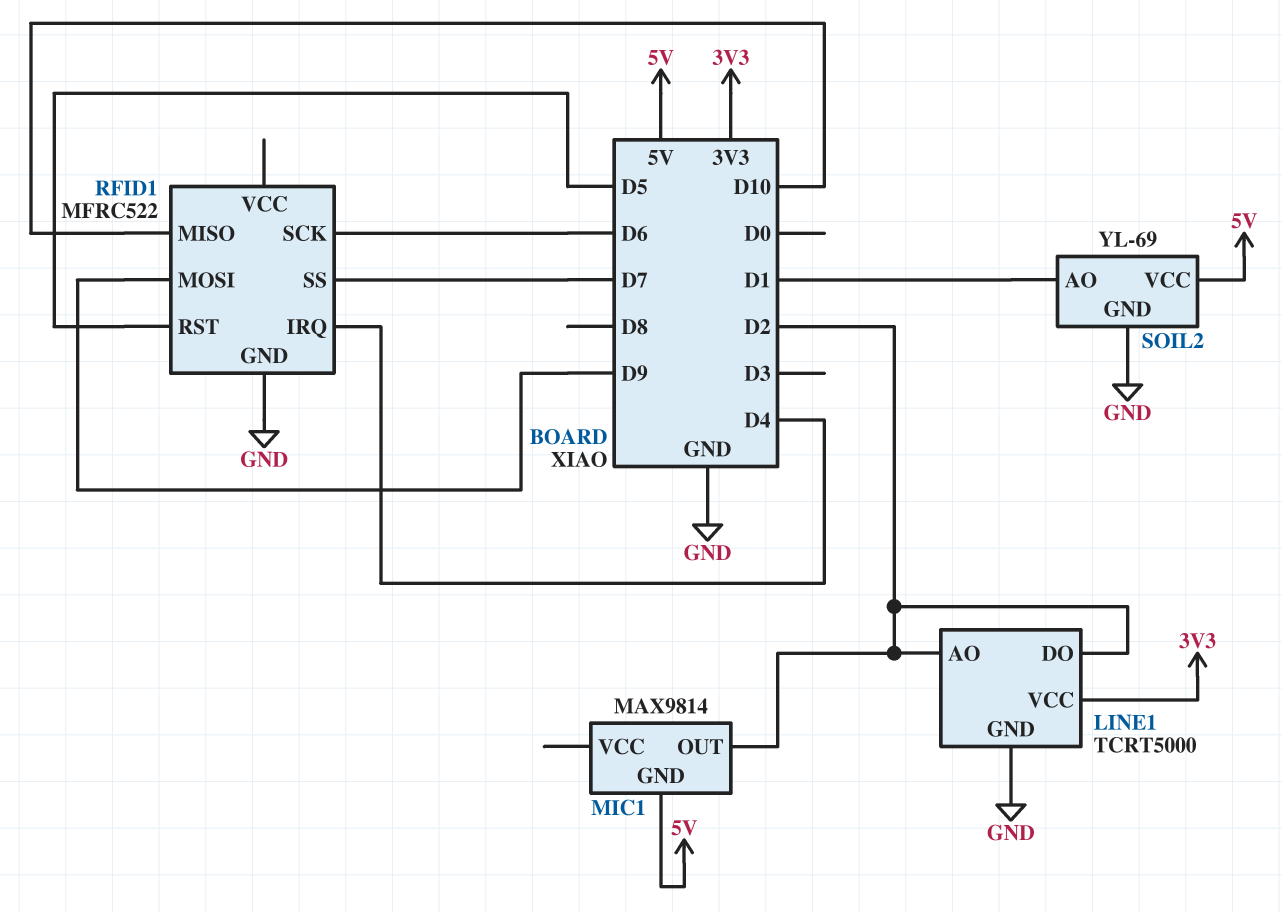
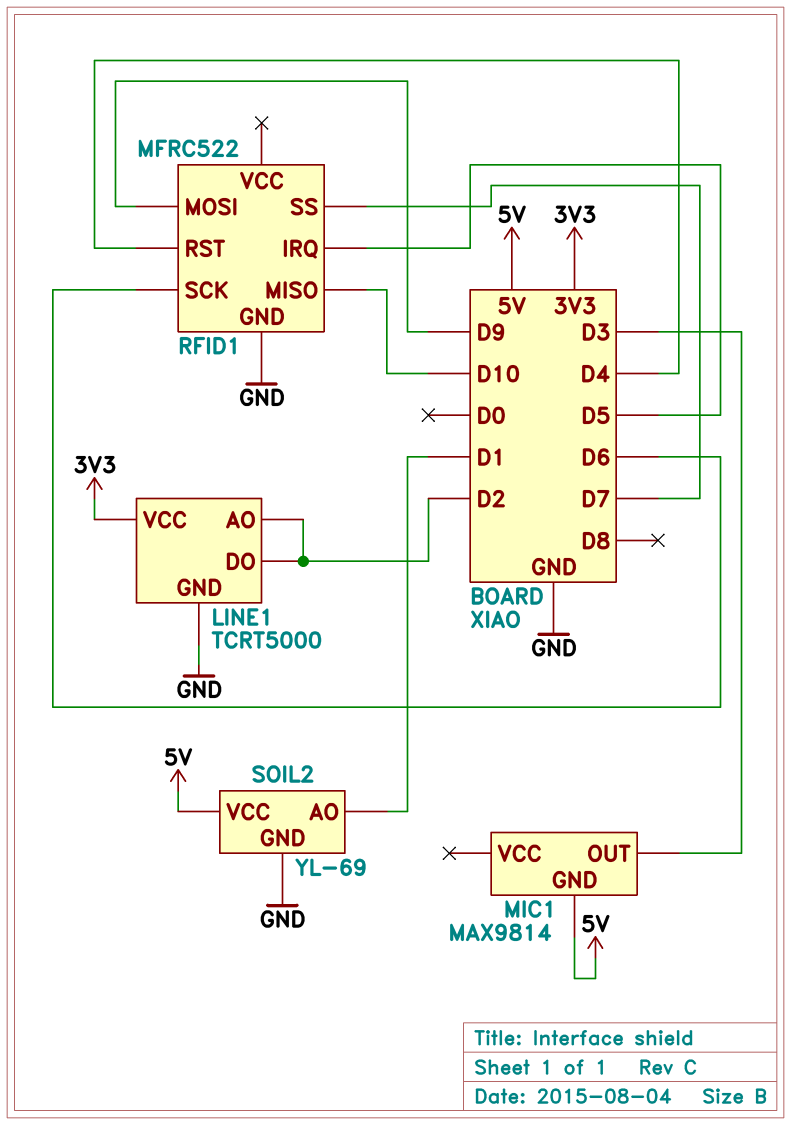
MIC1 pin OUT: D2 -> D3
RFID1 pin IRQ: D4 -> D5
RFID1 pin RST: D5 -> D4

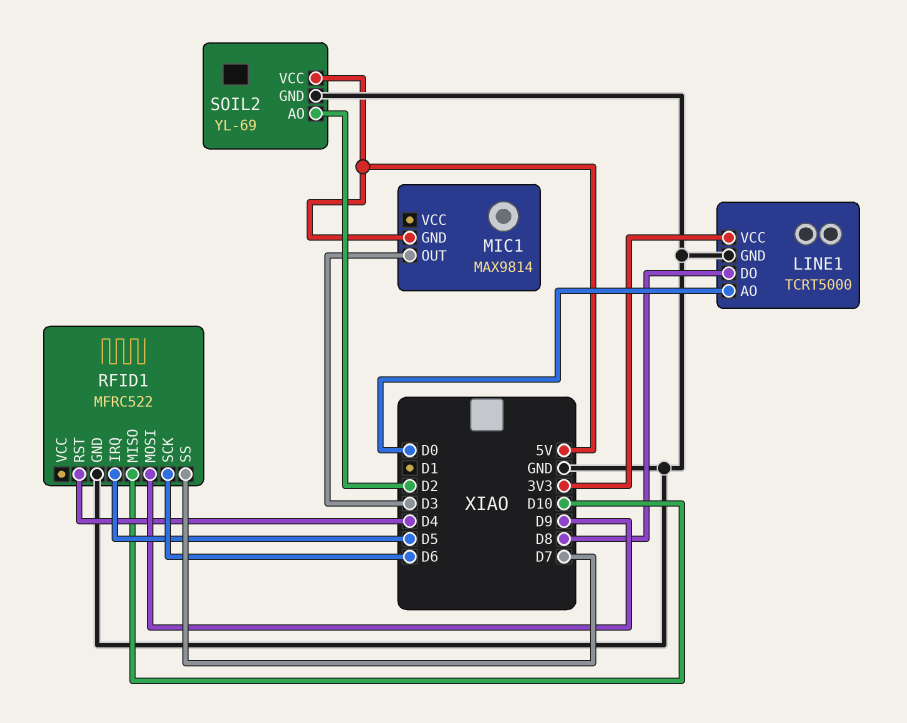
LINE1 pin AO: D2 -> D0
LINE1 pin DO: D2 -> D8
SOIL2 pin AO: D1 -> D2

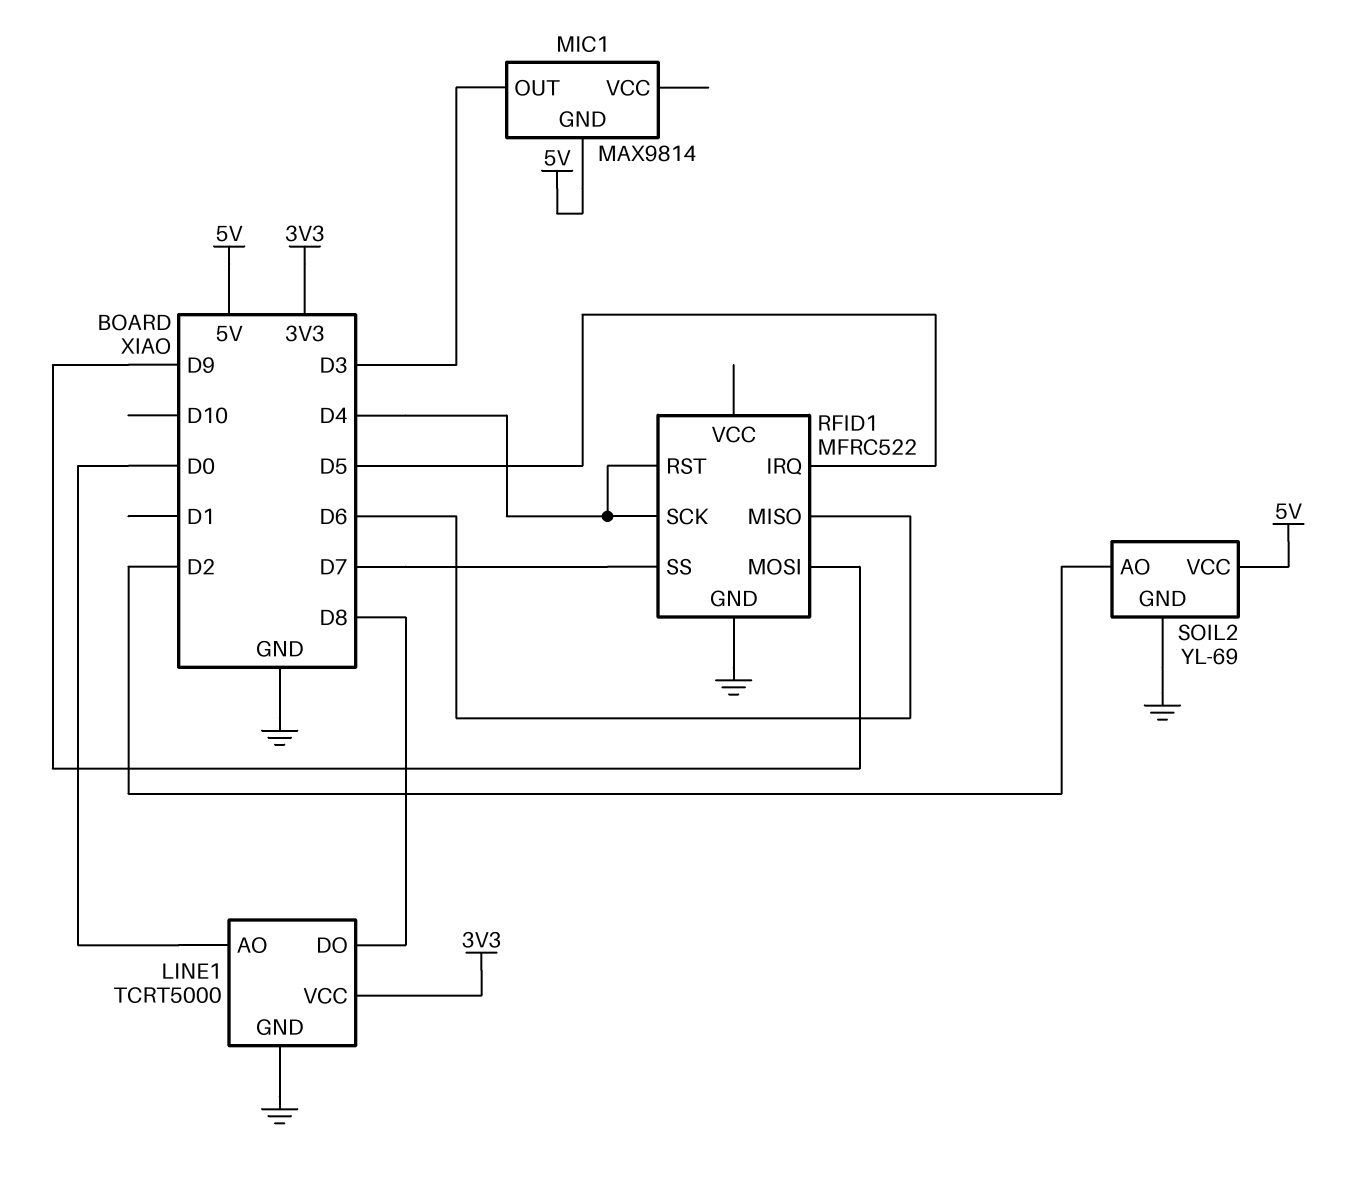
RFID1 pin MISO: D10 -> D6
RFID1 pin SCK: D6 -> D4

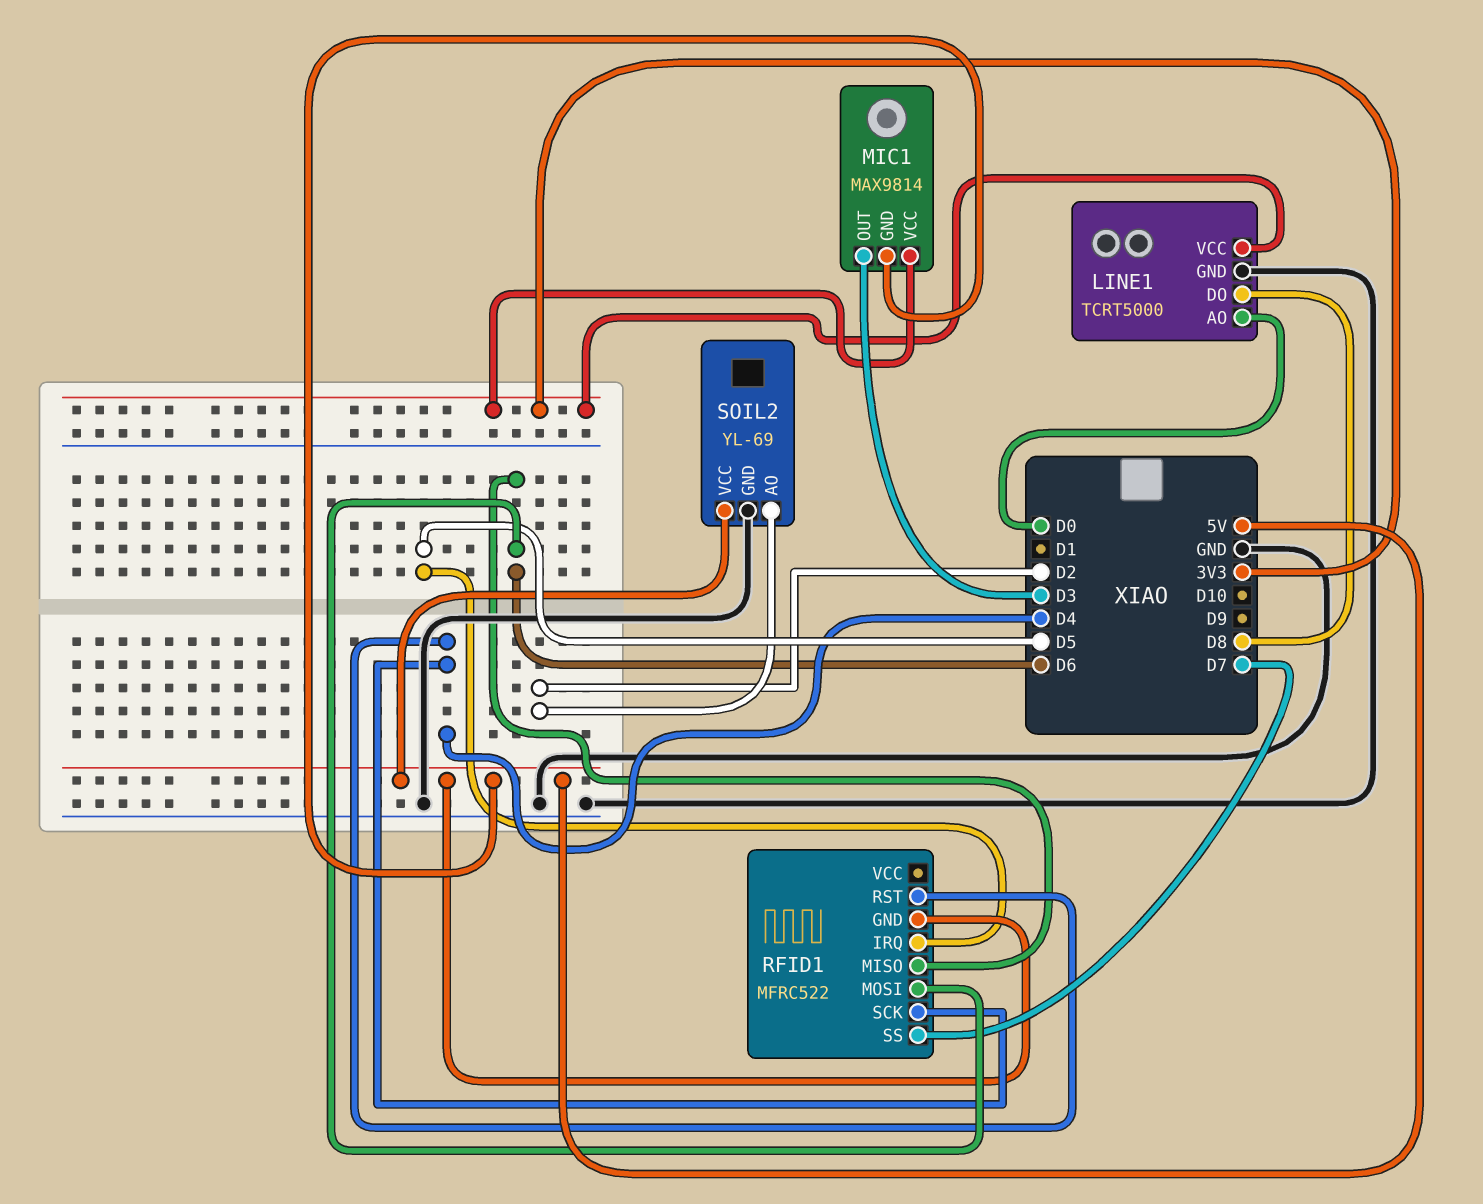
MIC1 pin VCC: none -> 3V3
RFID1 pin GND: GND -> 5V
RFID1 pin MOSI: D9 -> D6

